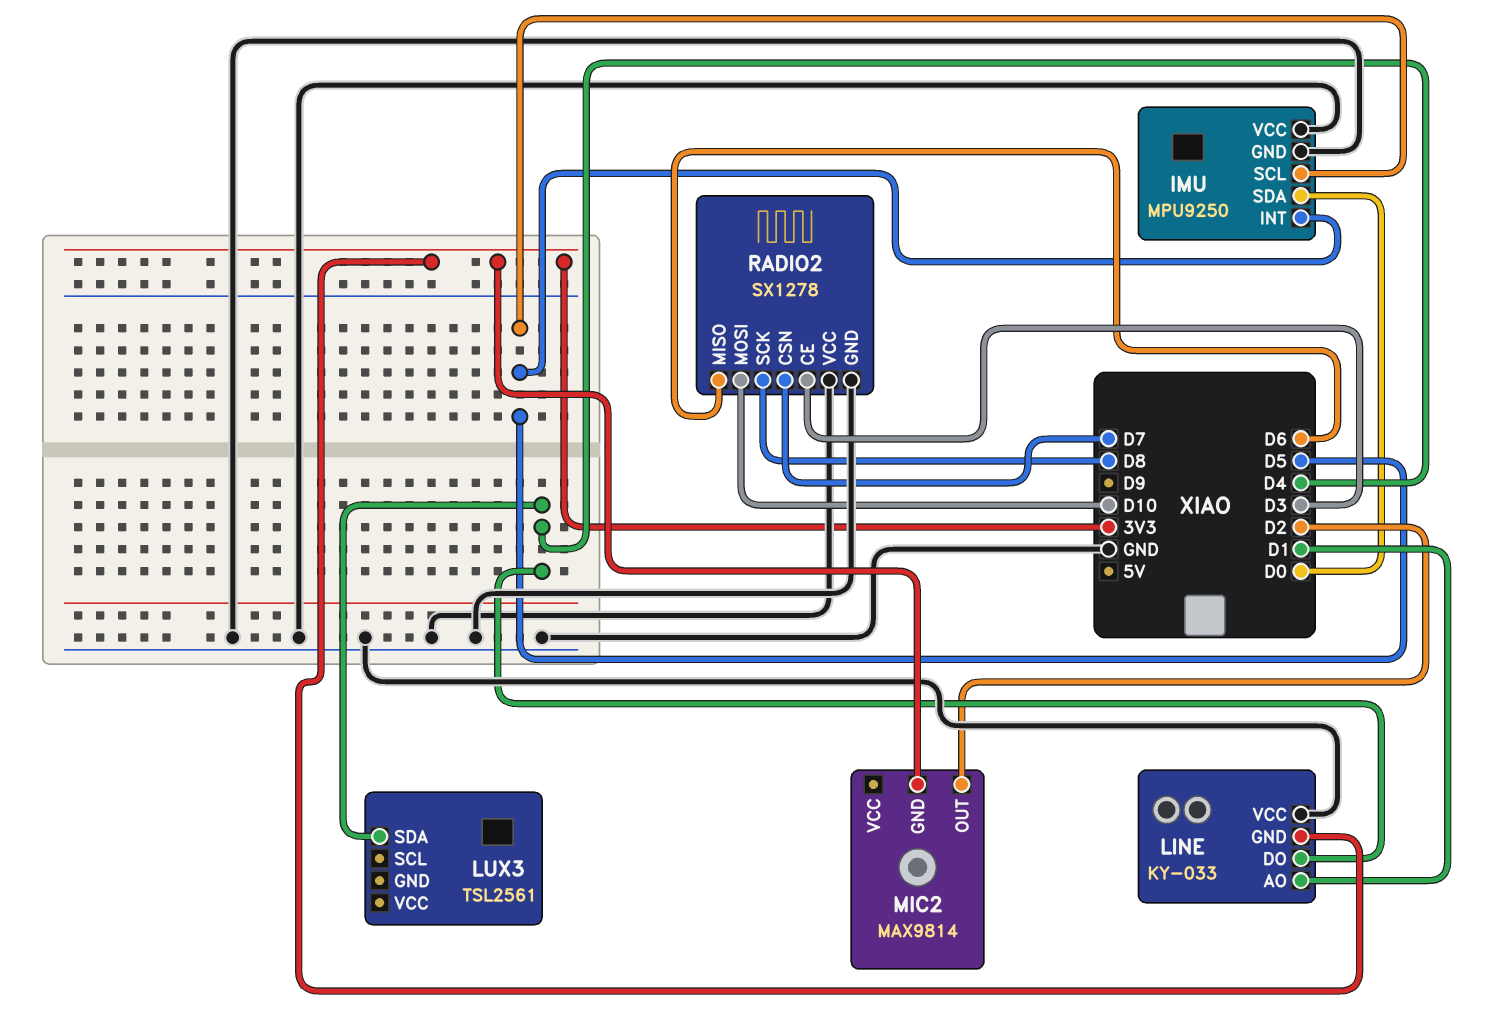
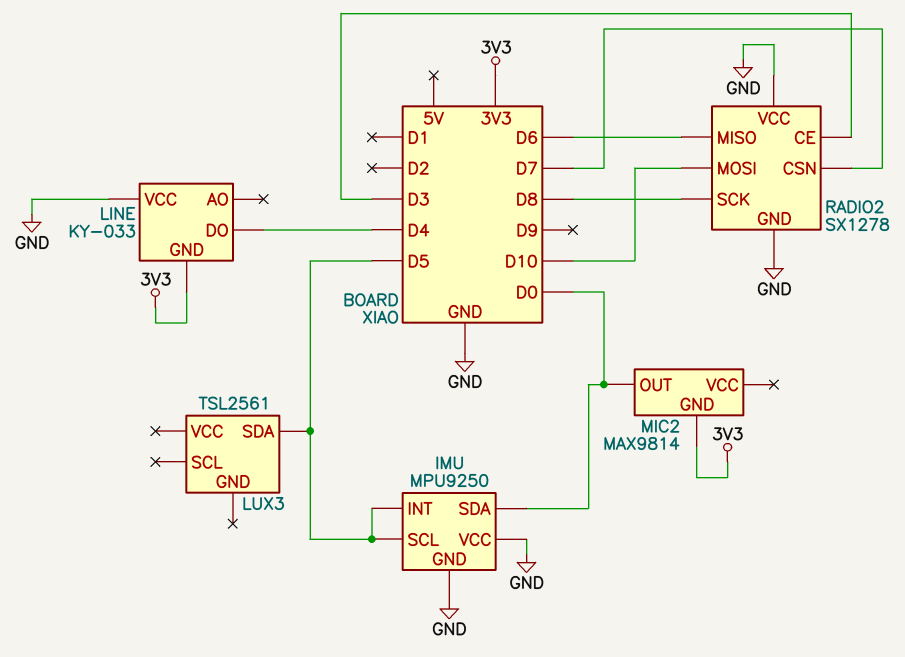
LINE pin AO: D1 -> none
LUX3 pin SDA: D4 -> D5
MIC2 pin OUT: D2 -> D0

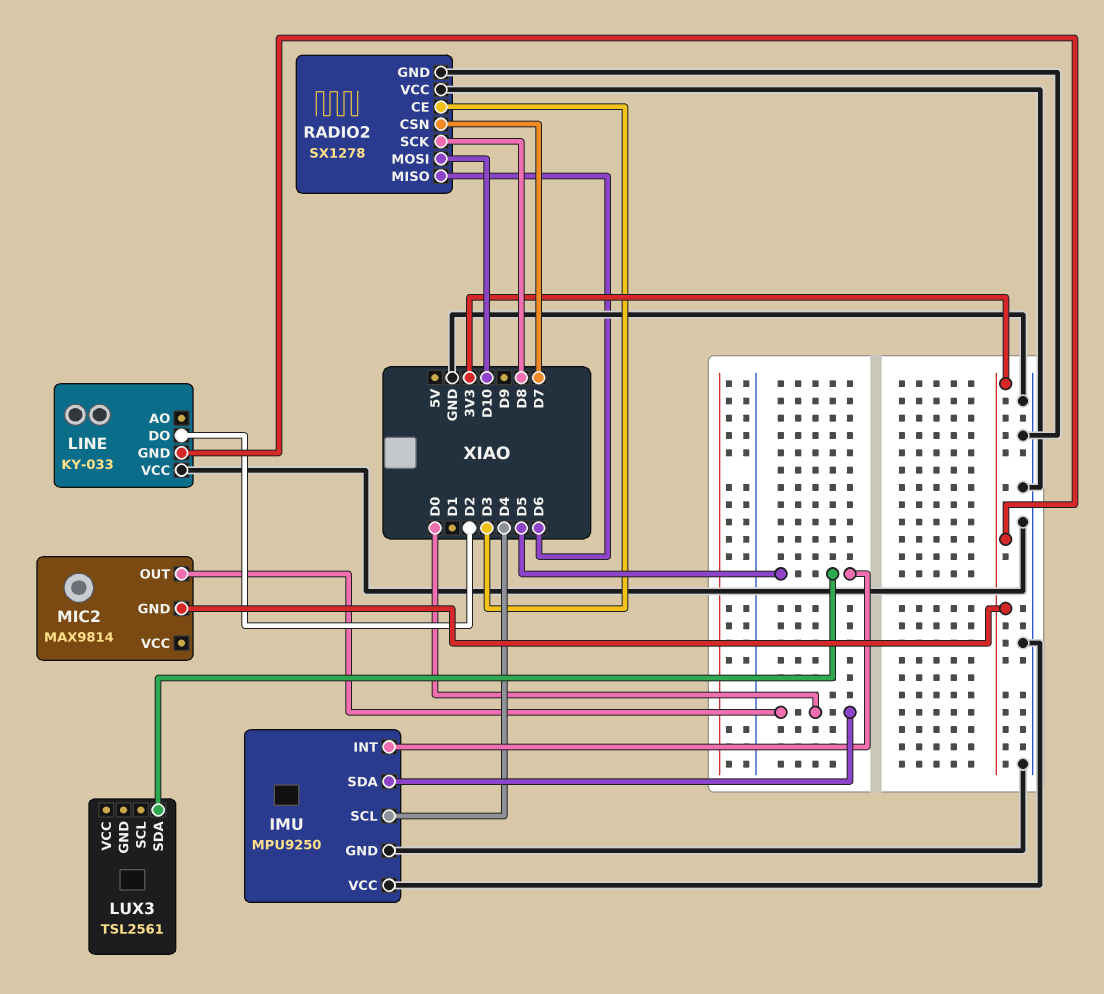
IMU pin SCL: D5 -> D4
LINE pin DO: D4 -> D2

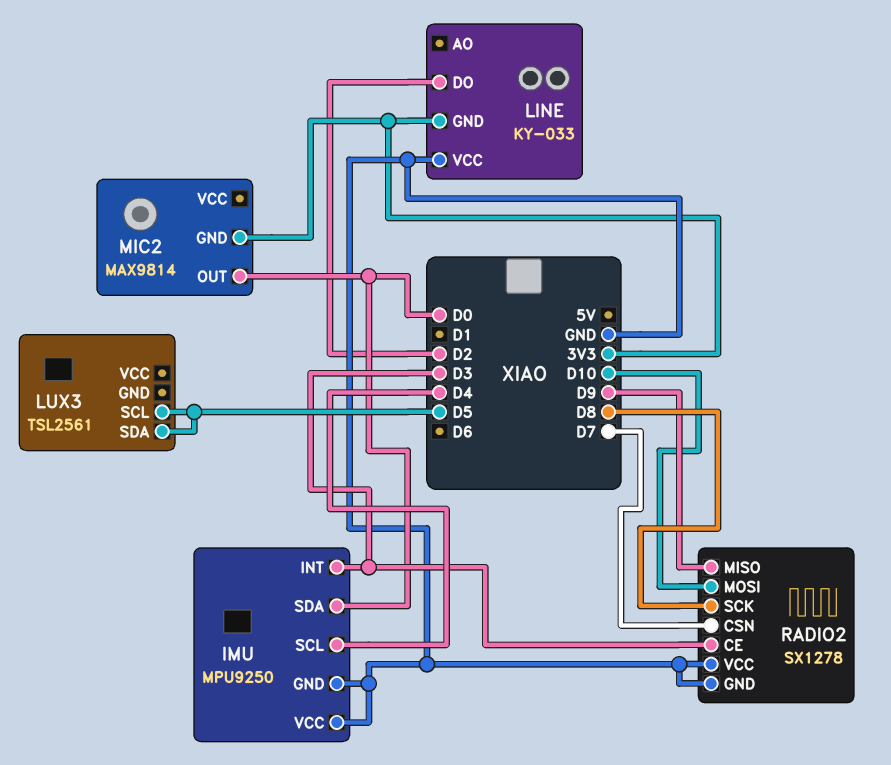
IMU pin INT: D5 -> D3
LUX3 pin SCL: none -> D5
RADIO2 pin MISO: D6 -> D9

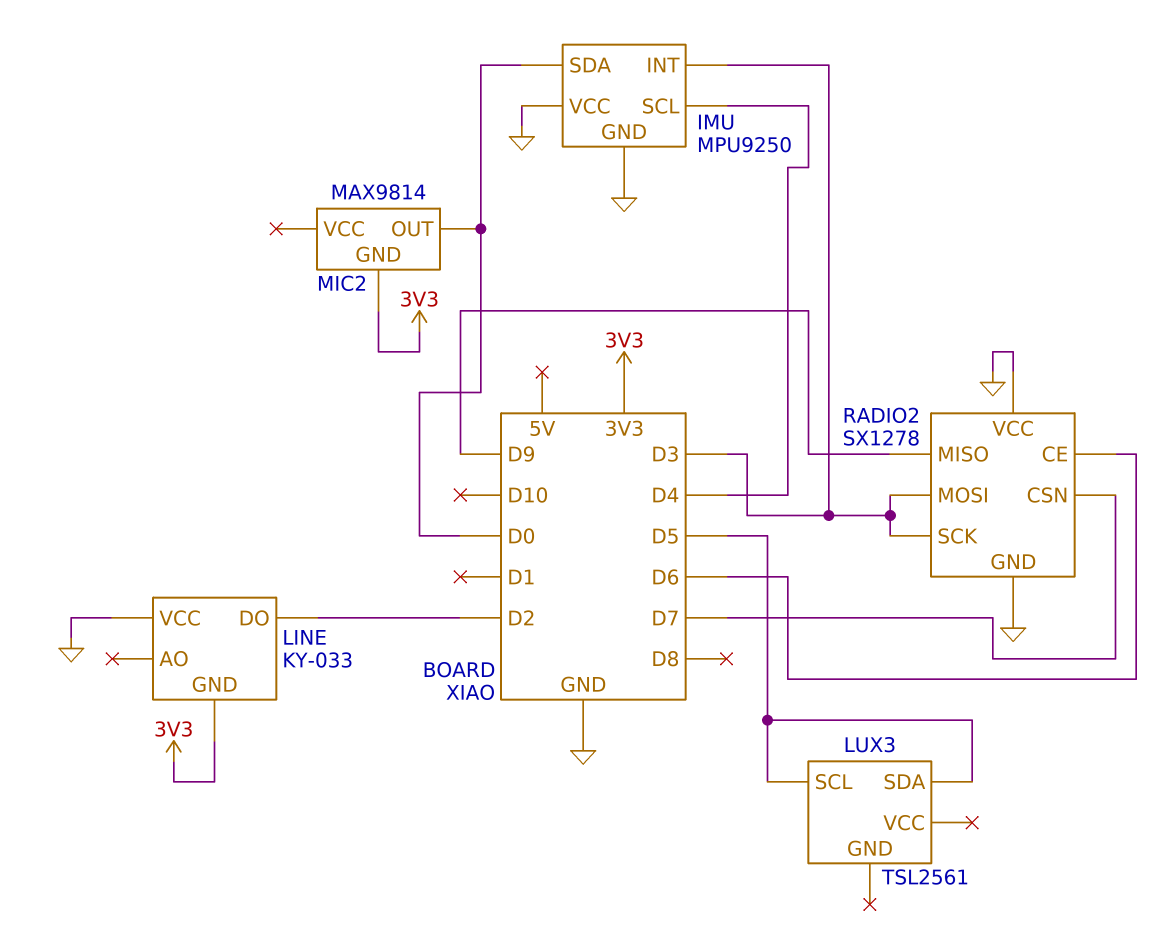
RADIO2 pin CE: D3 -> D6
RADIO2 pin MOSI: D10 -> D3
RADIO2 pin SCK: D8 -> D3

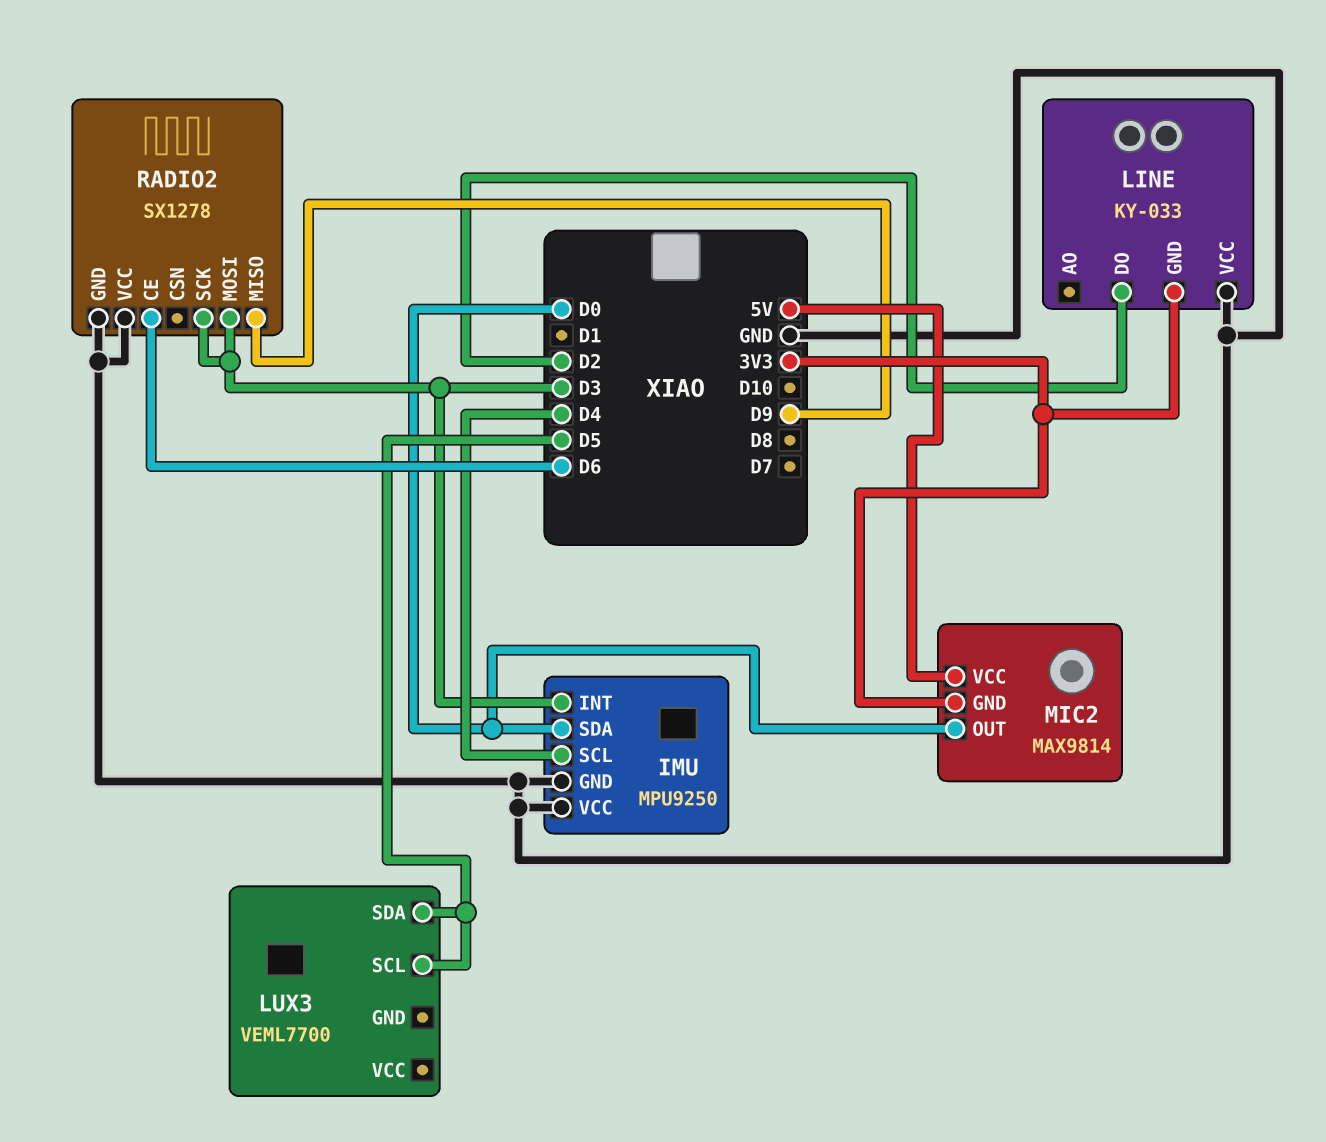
LUX3: TSL2561 -> VEML7700
MIC2 pin VCC: none -> 5V
RADIO2 pin CSN: D7 -> none

